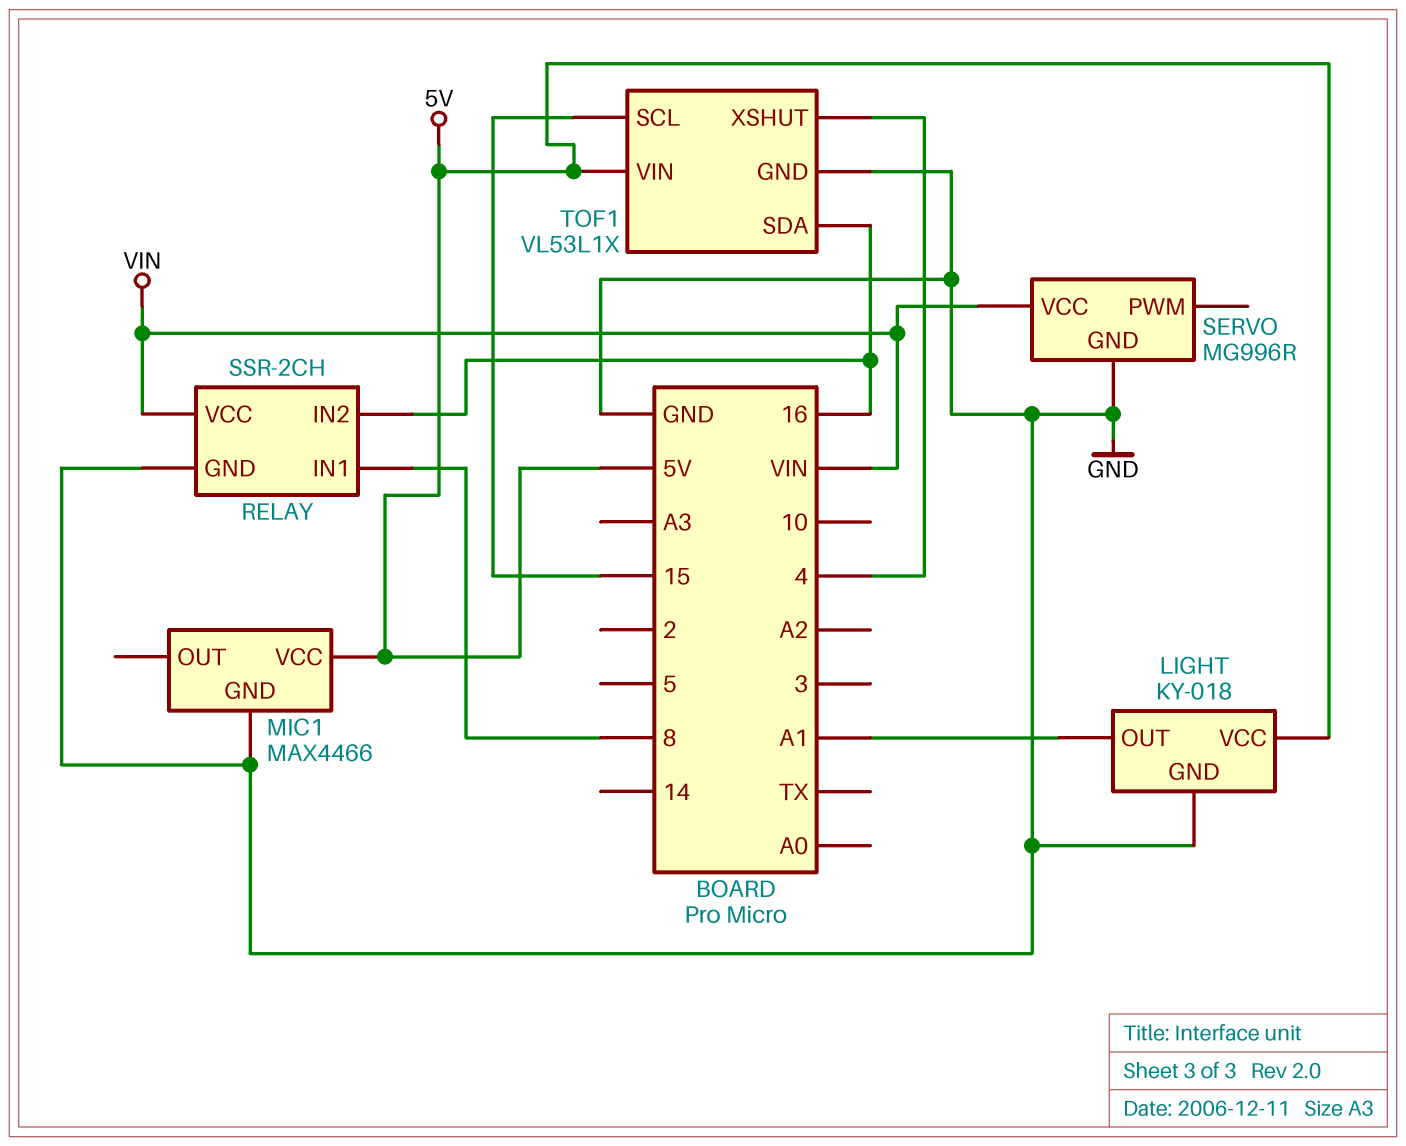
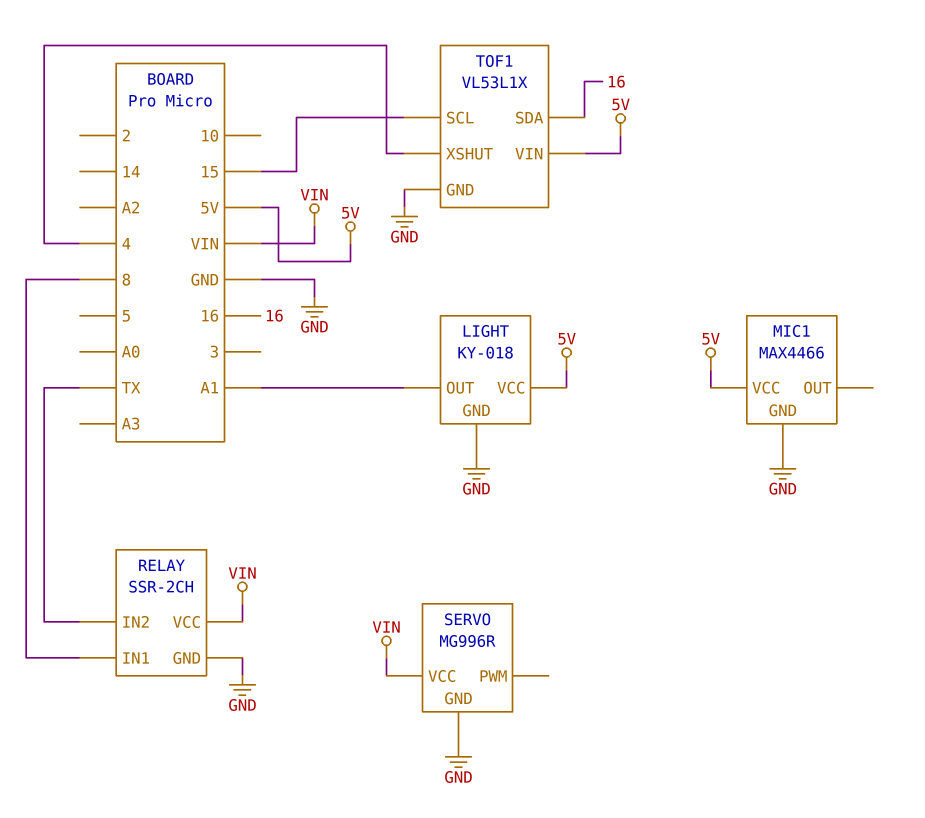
RELAY pin IN2: 16 -> TX

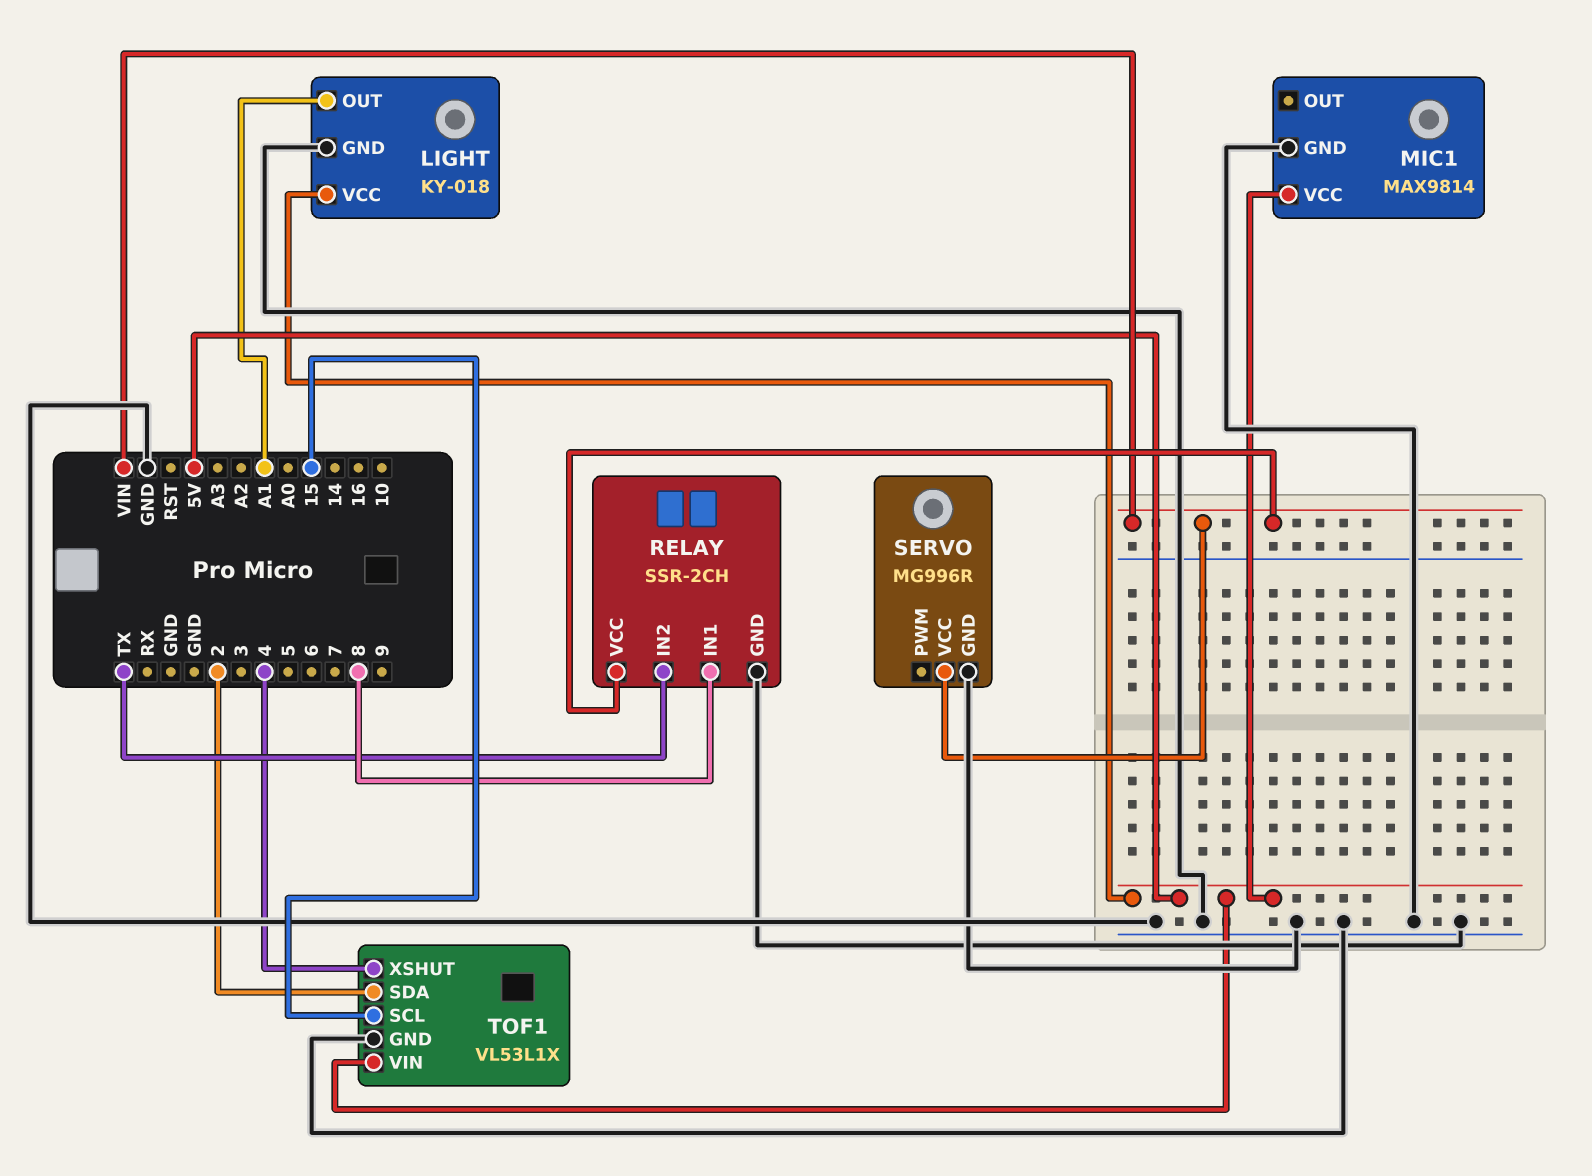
MIC1: MAX4466 -> MAX9814
TOF1 pin SDA: 16 -> 2

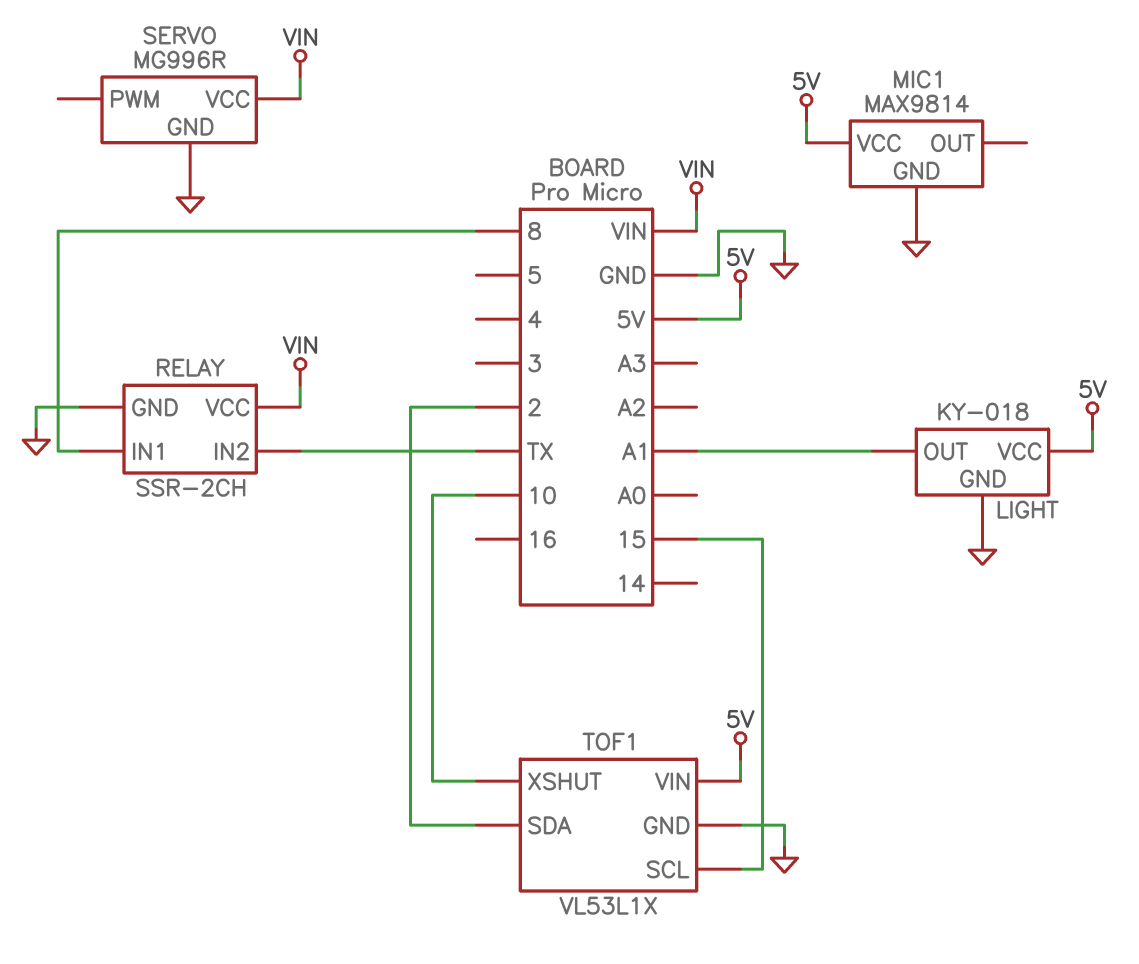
TOF1 pin XSHUT: 4 -> 10

